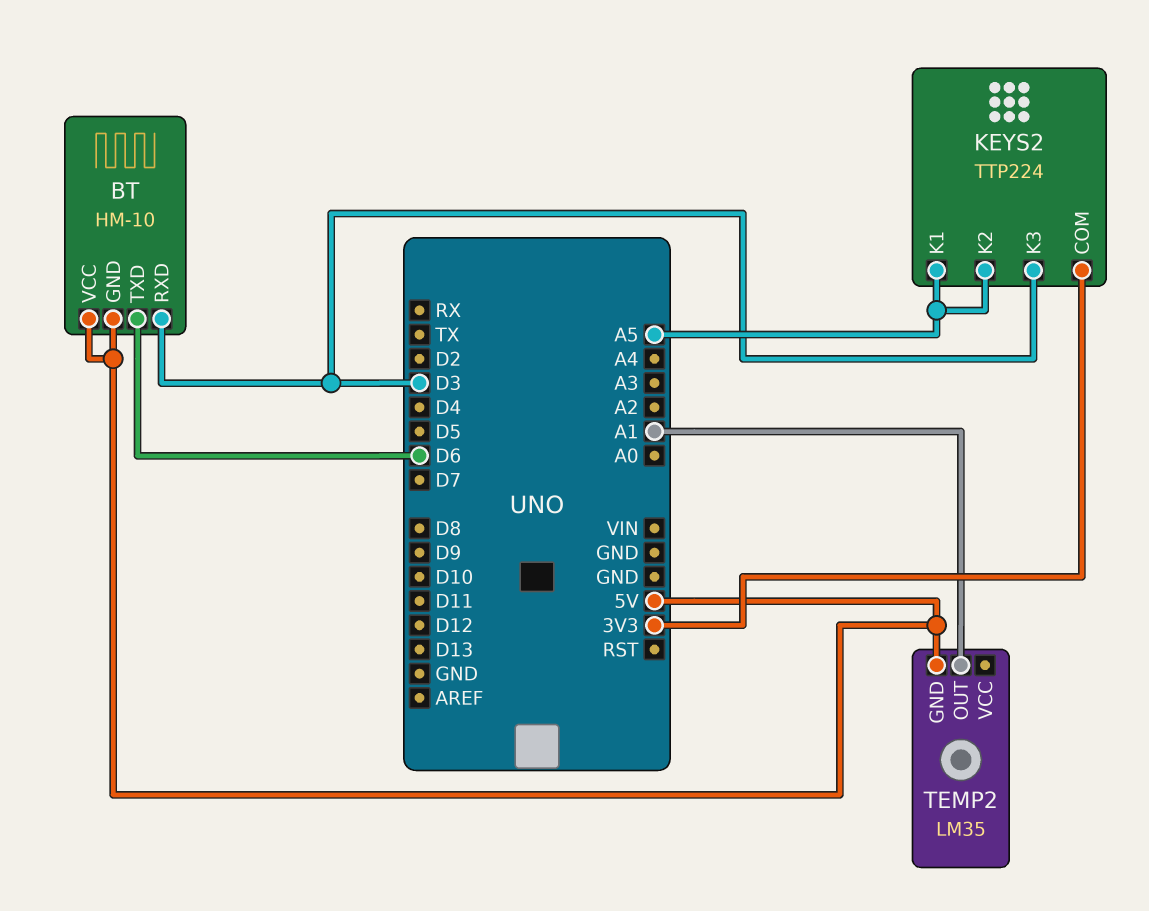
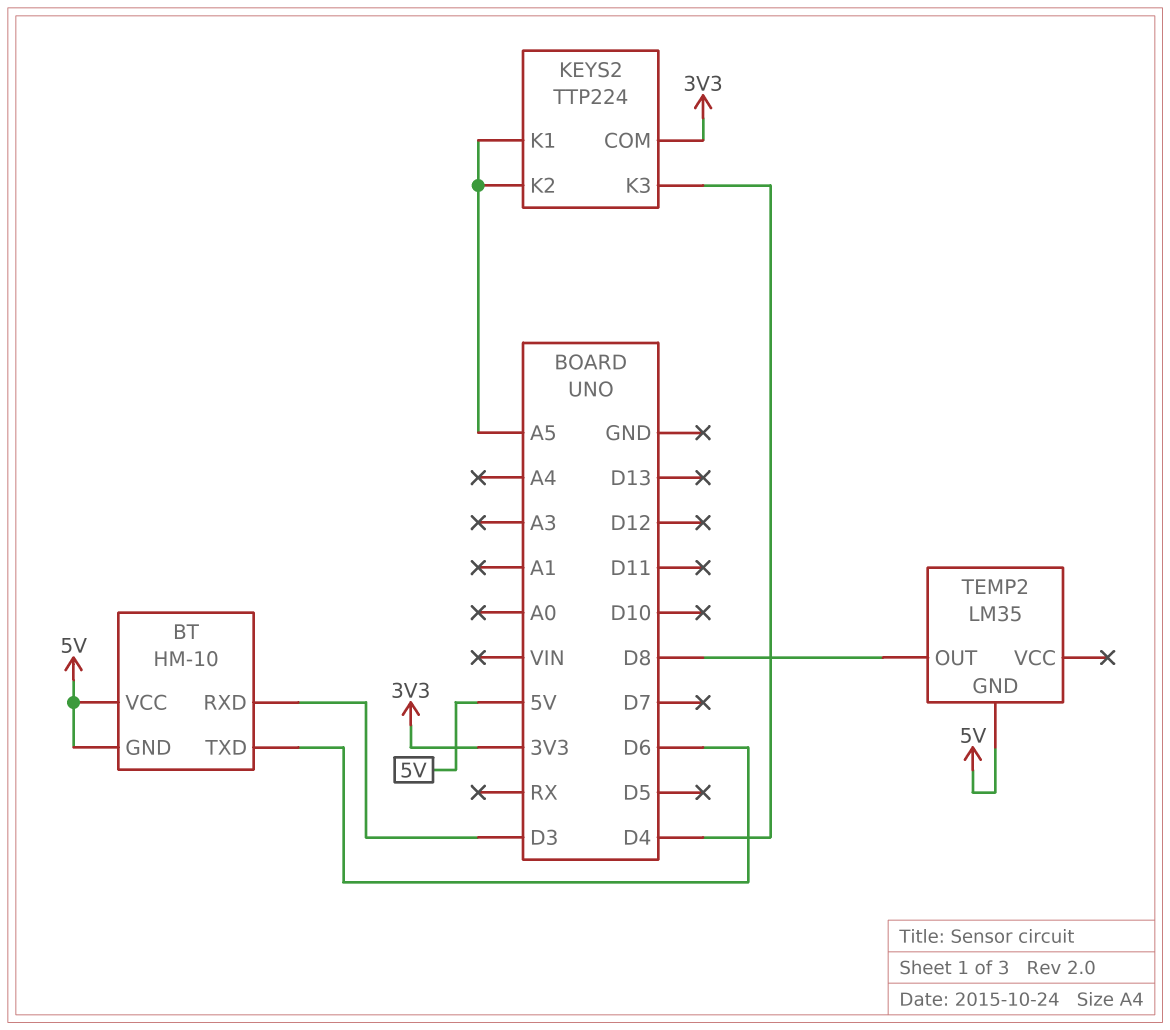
KEYS2 pin K3: D3 -> D4
TEMP2 pin OUT: A1 -> D8

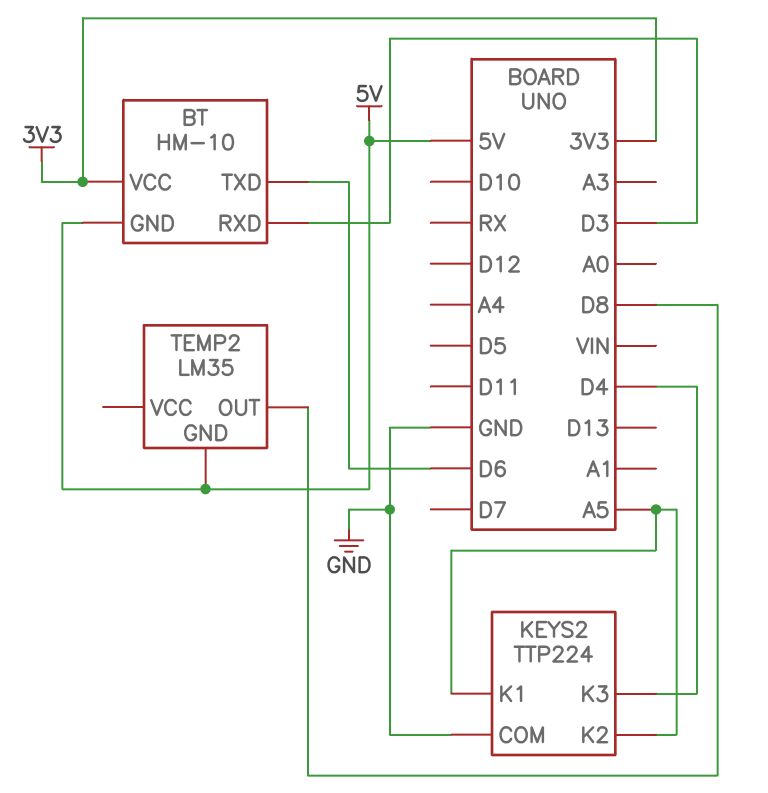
BT pin VCC: 5V -> 3V3
KEYS2 pin COM: 3V3 -> GND

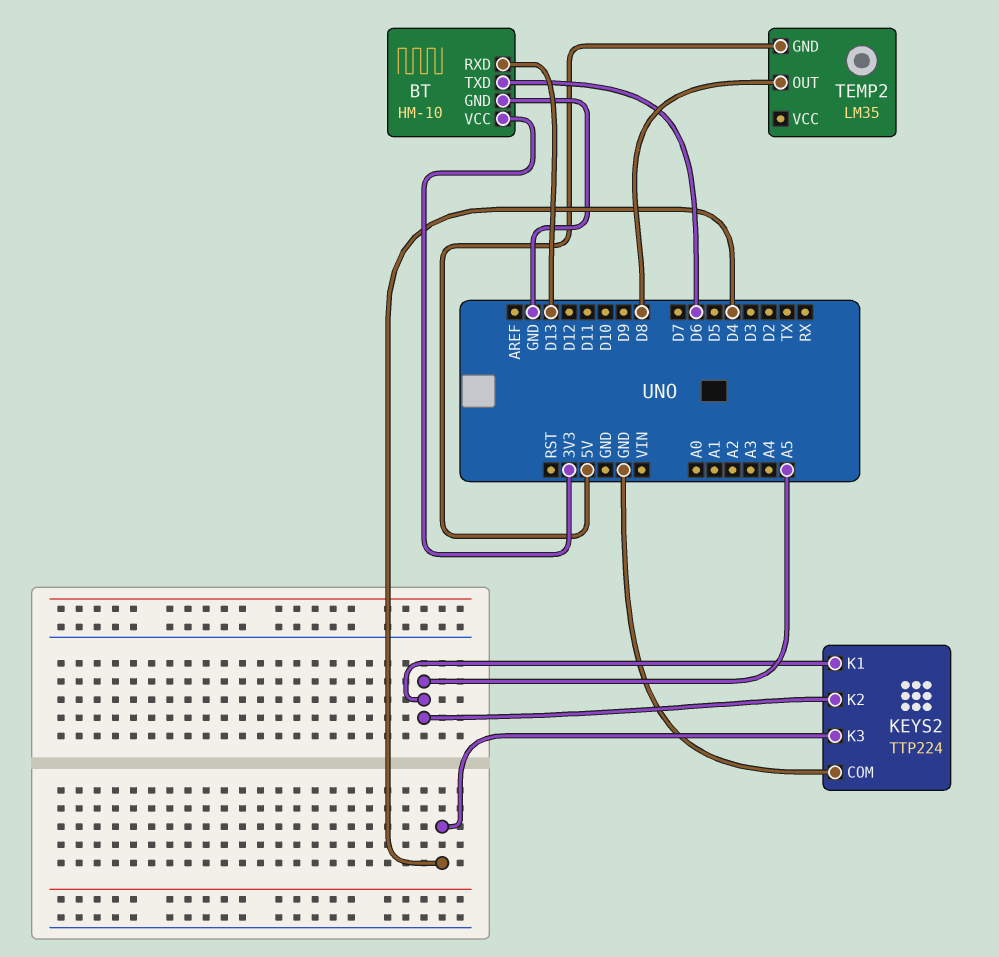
BT pin GND: 5V -> GND
BT pin RXD: D3 -> D13

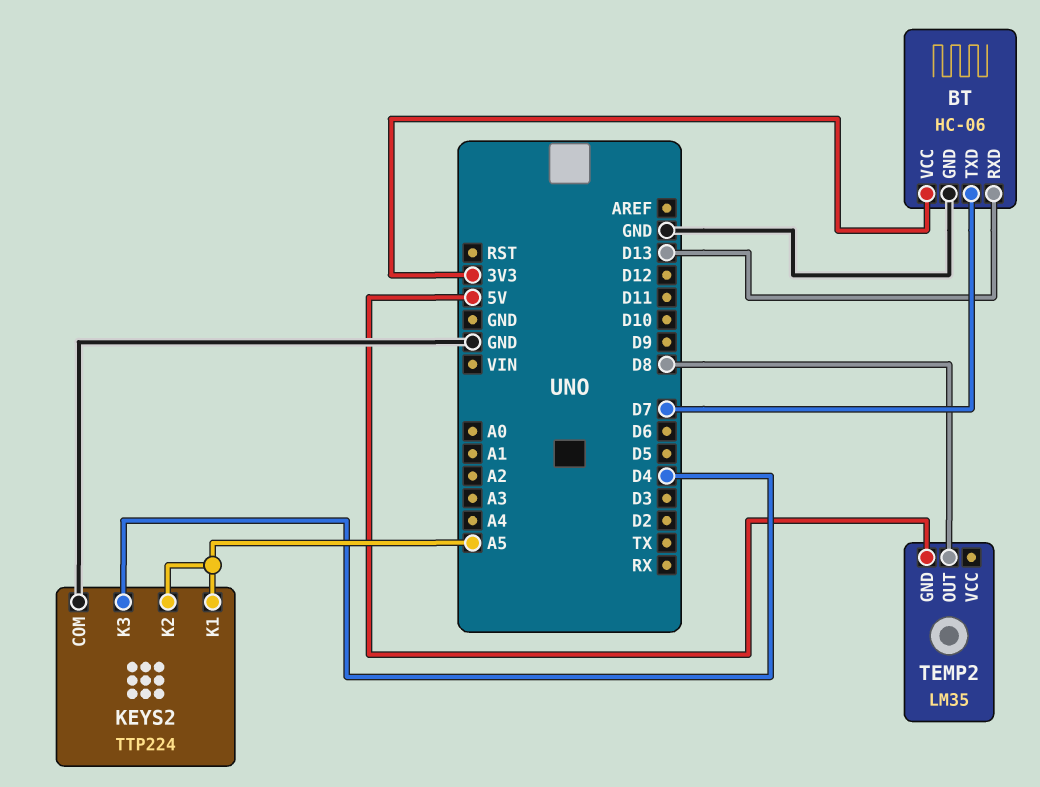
BT: HM-10 -> HC-06
BT pin TXD: D6 -> D7

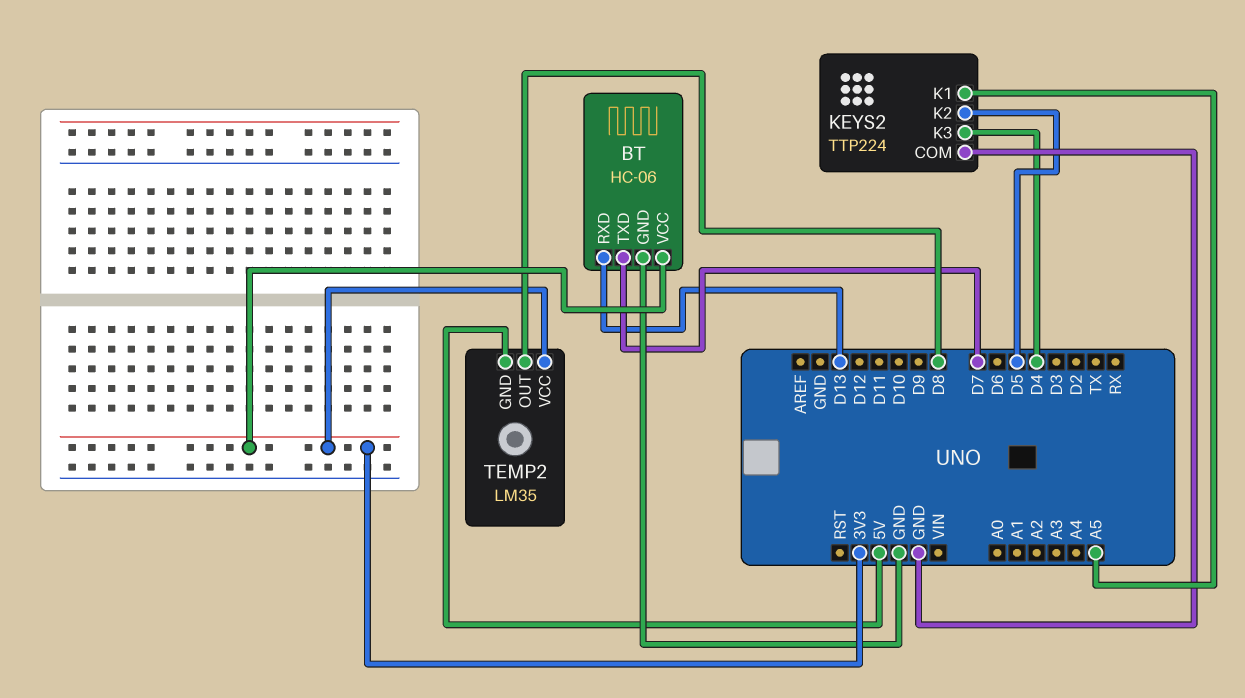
KEYS2 pin K2: A5 -> D5
TEMP2 pin VCC: none -> 3V3

